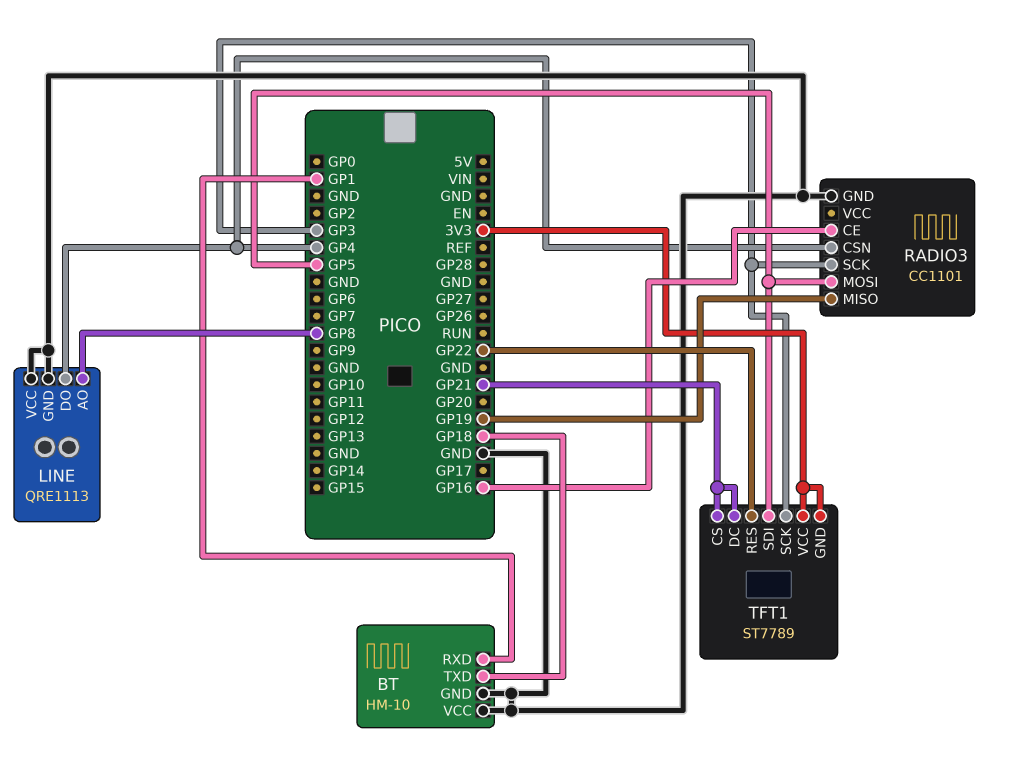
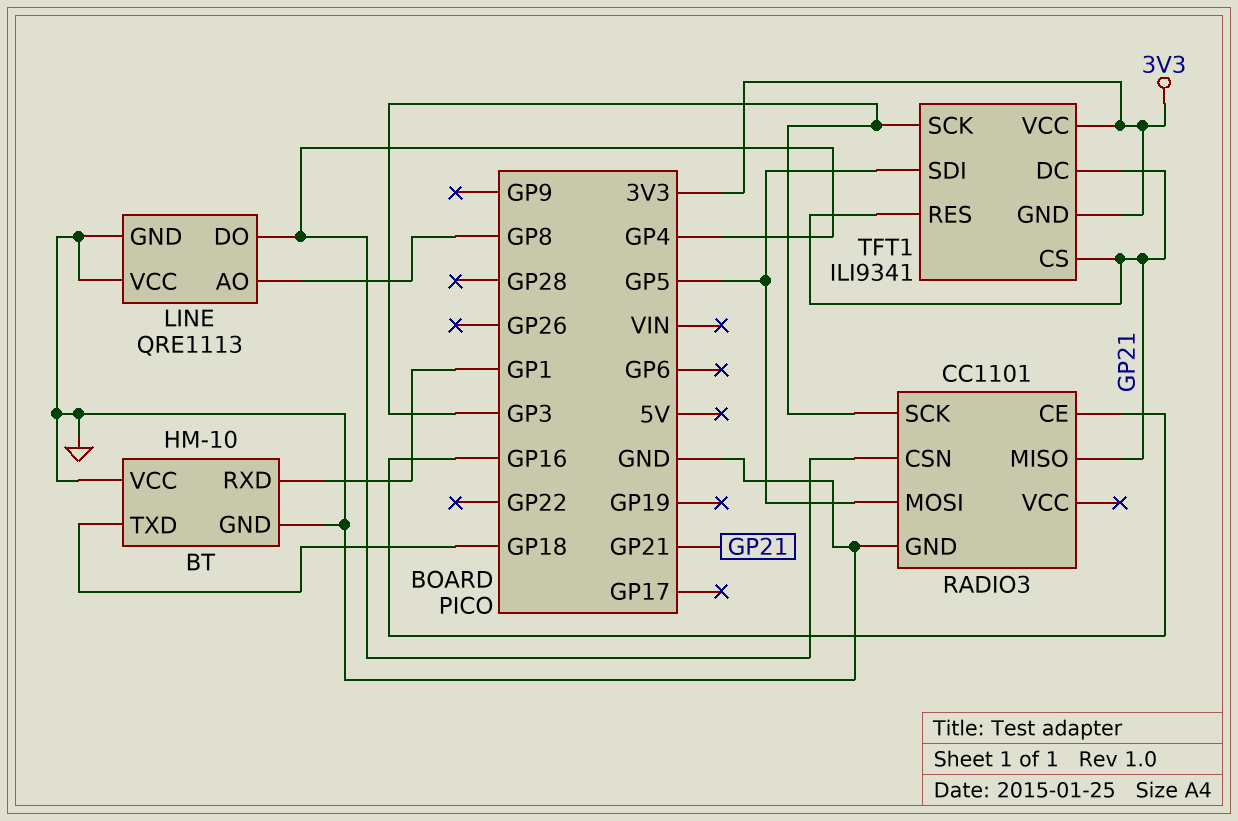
RADIO3 pin MISO: GP19 -> GP21
TFT1: ST7789 -> ILI9341
TFT1 pin RES: GP22 -> GP21

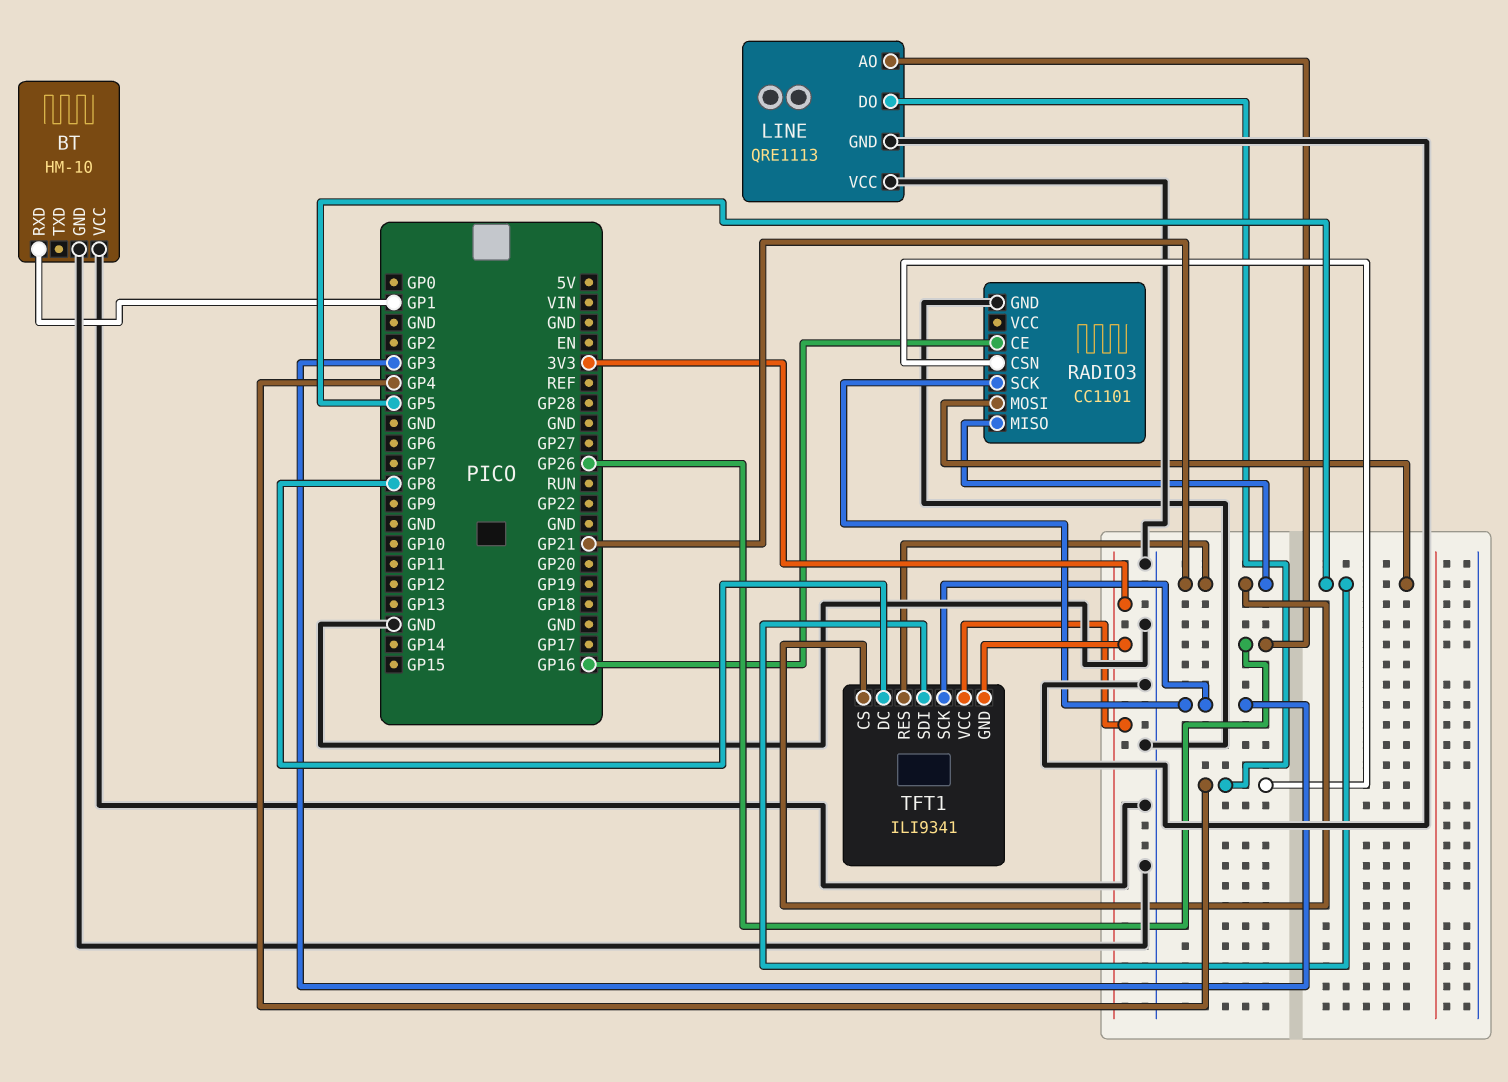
BT pin TXD: GP18 -> none
LINE pin AO: GP8 -> GP26
TFT1 pin DC: GP21 -> GP8

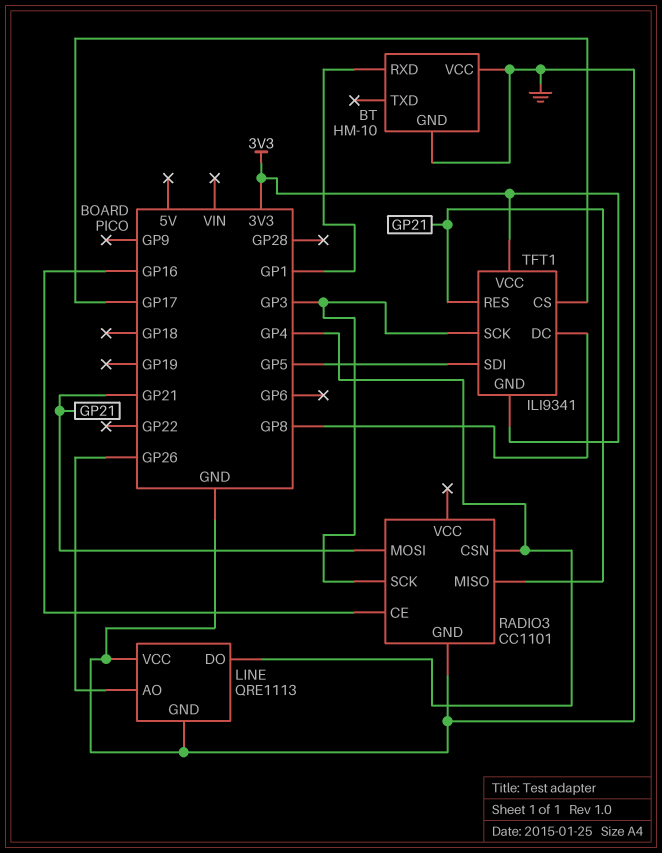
RADIO3 pin MOSI: GP5 -> GP21
TFT1 pin CS: GP21 -> GP17

